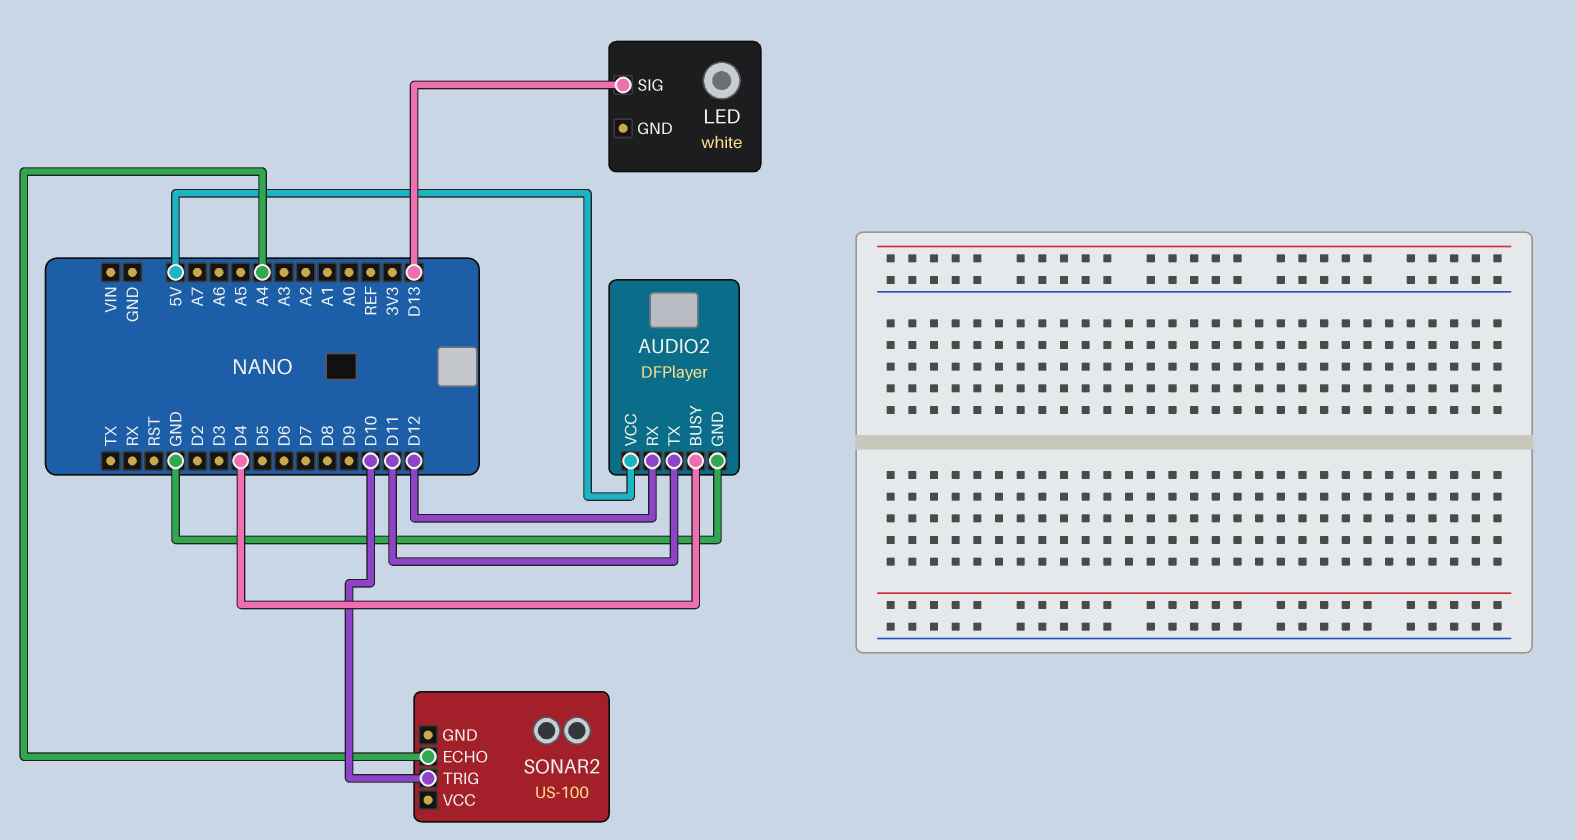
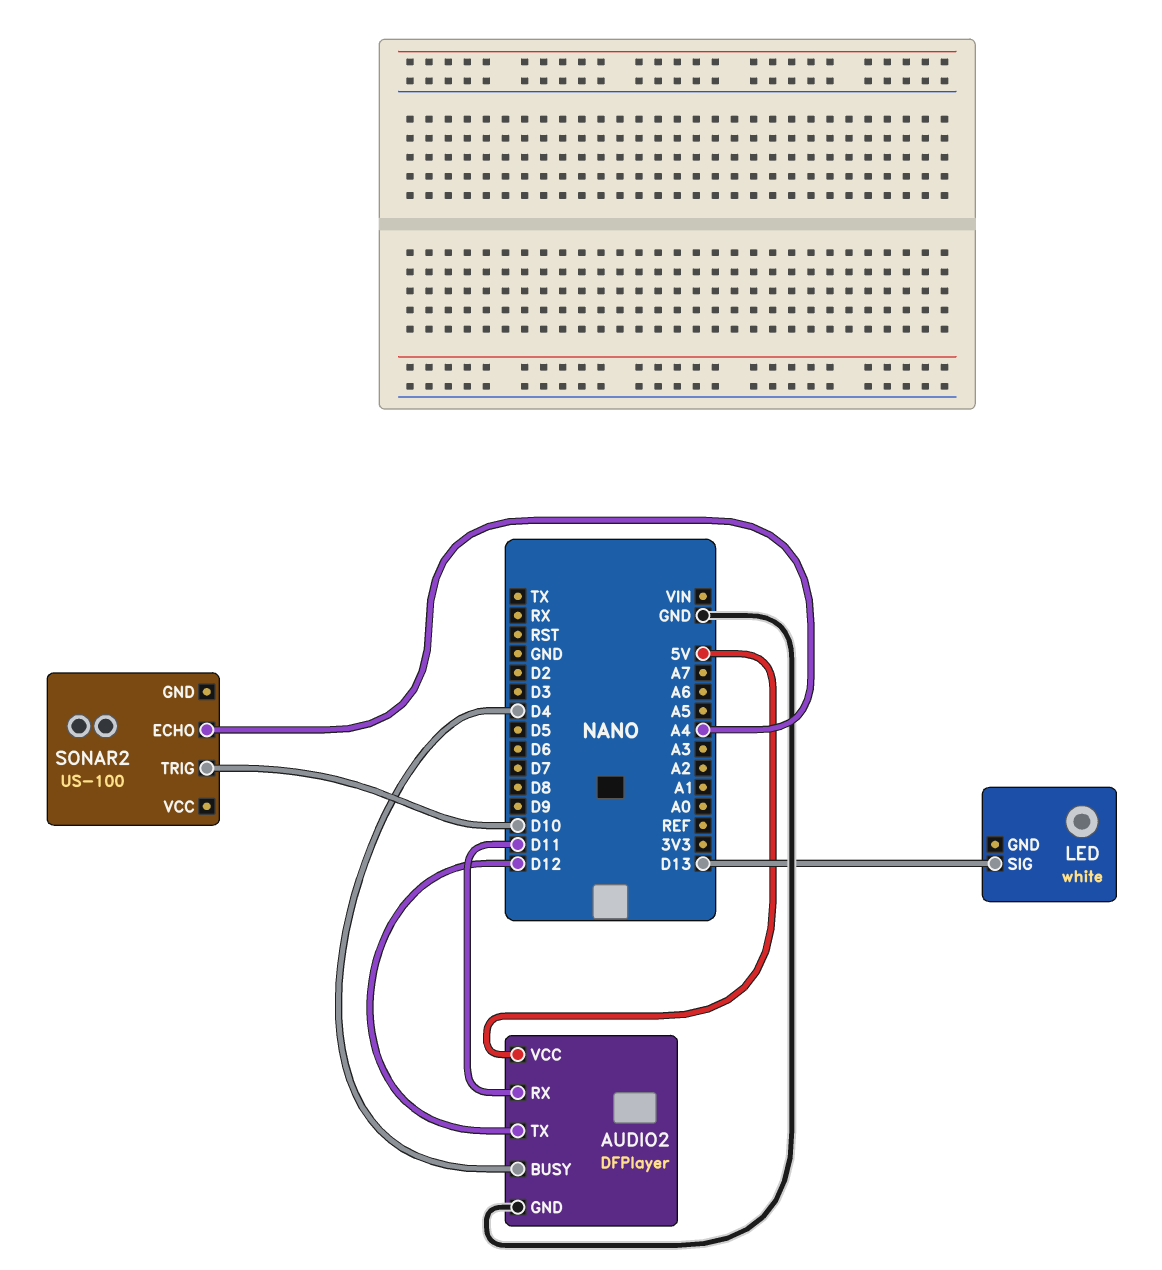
AUDIO2 pin RX: D12 -> D11
AUDIO2 pin TX: D11 -> D12

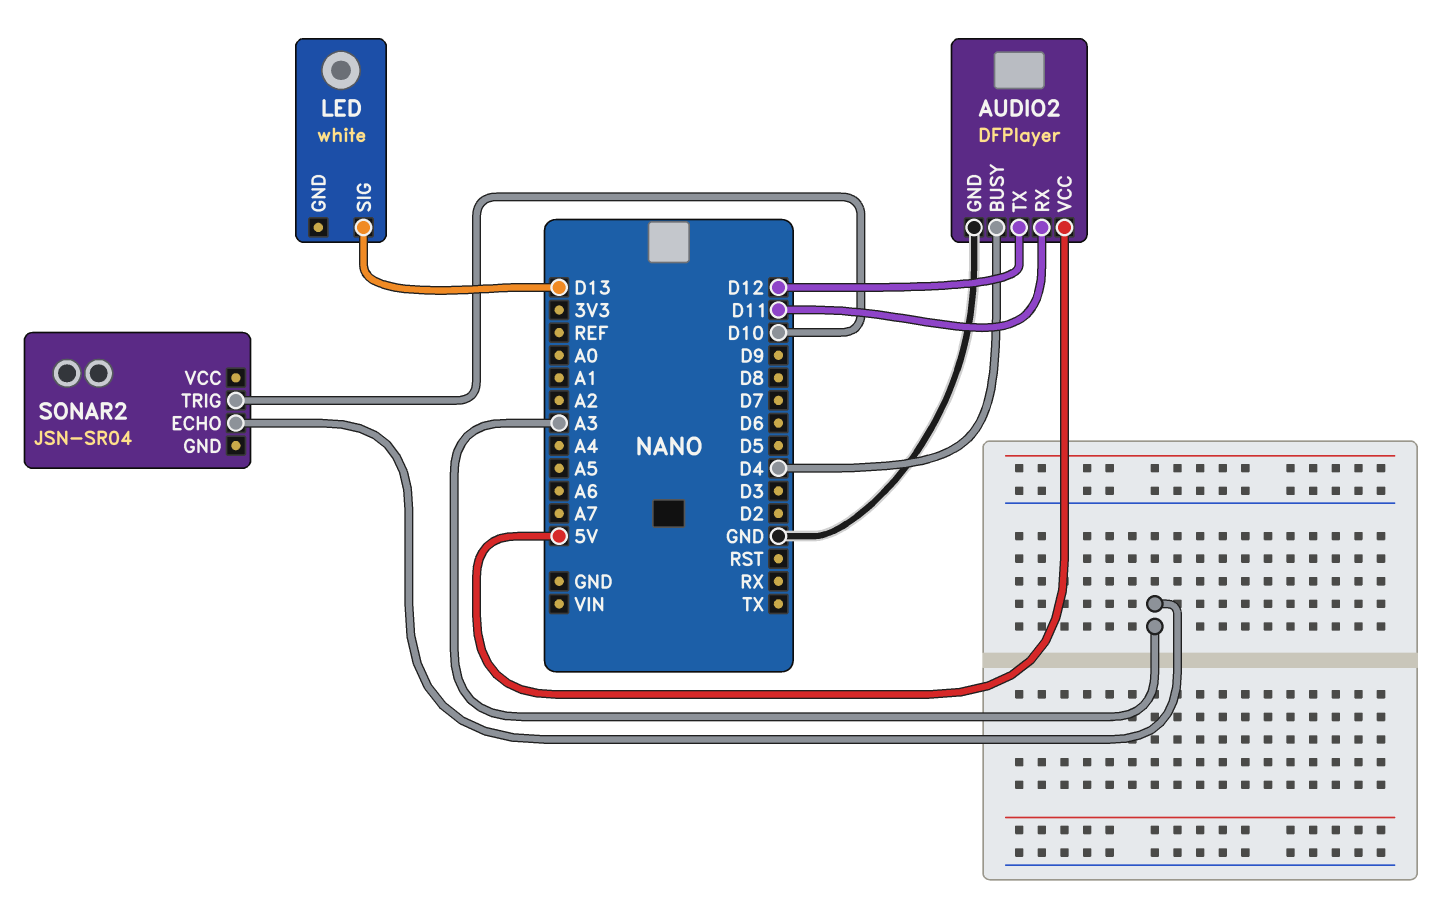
SONAR2: US-100 -> JSN-SR04
SONAR2 pin ECHO: A4 -> A3

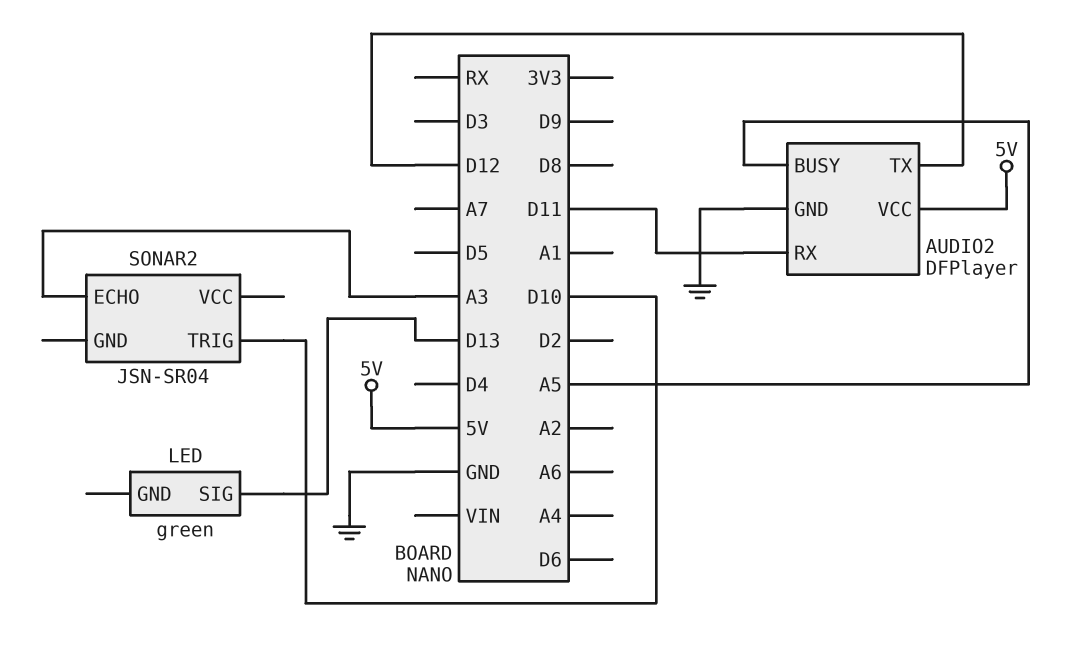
AUDIO2 pin BUSY: D4 -> A5
LED: white -> green

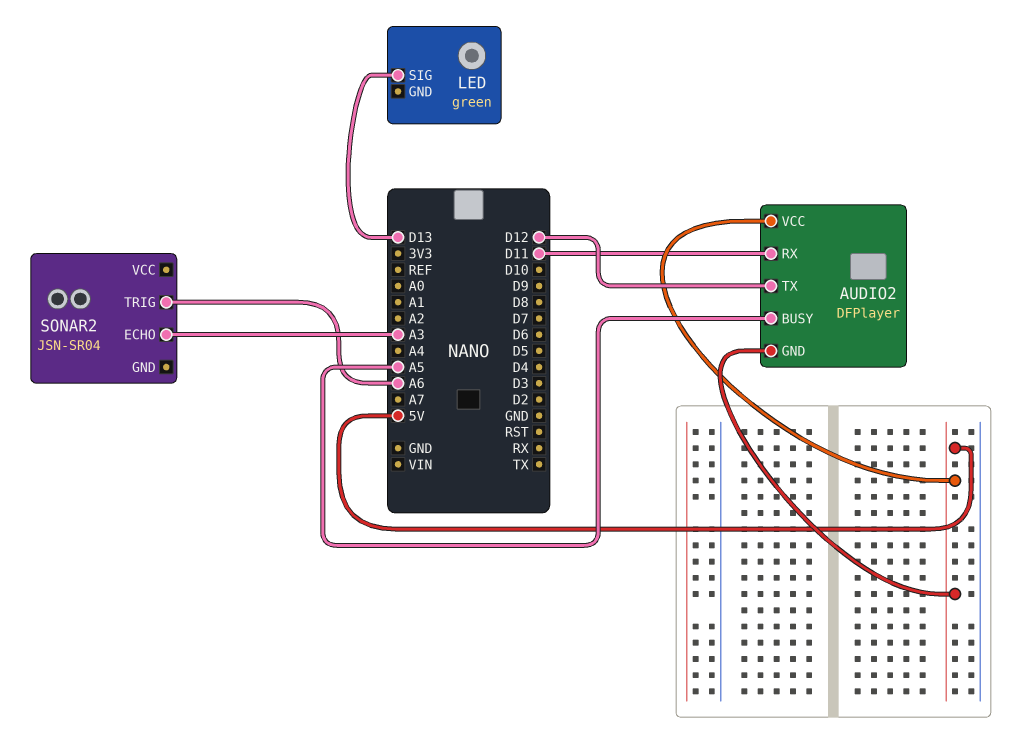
AUDIO2 pin GND: GND -> 5V
SONAR2 pin TRIG: D10 -> A6

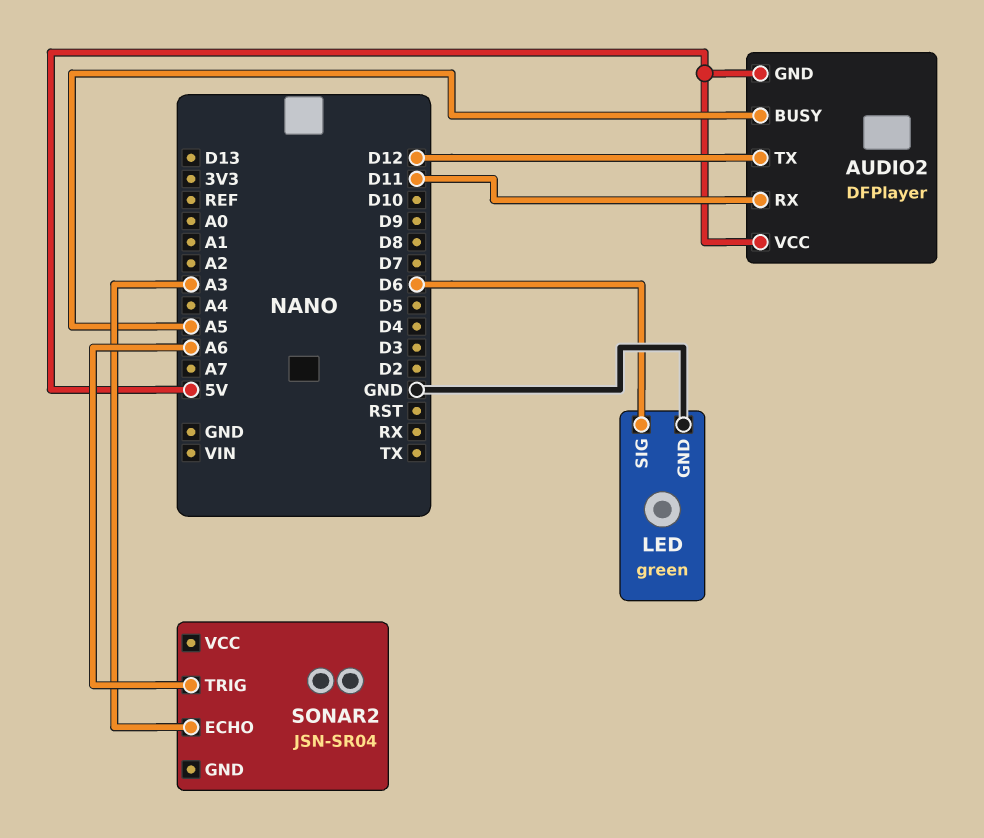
LED pin GND: none -> GND
LED pin SIG: D13 -> D6

